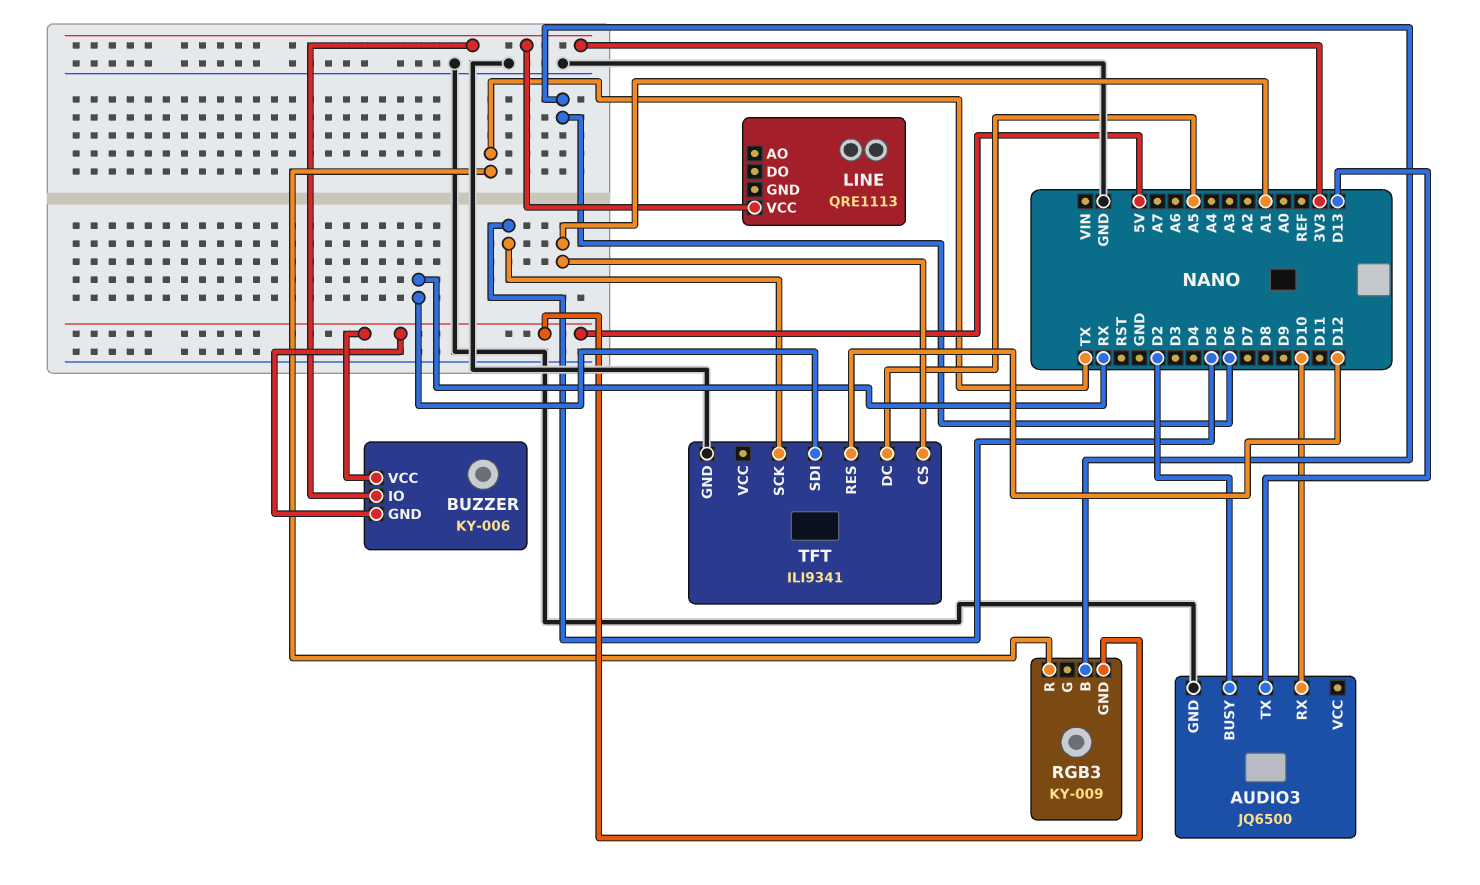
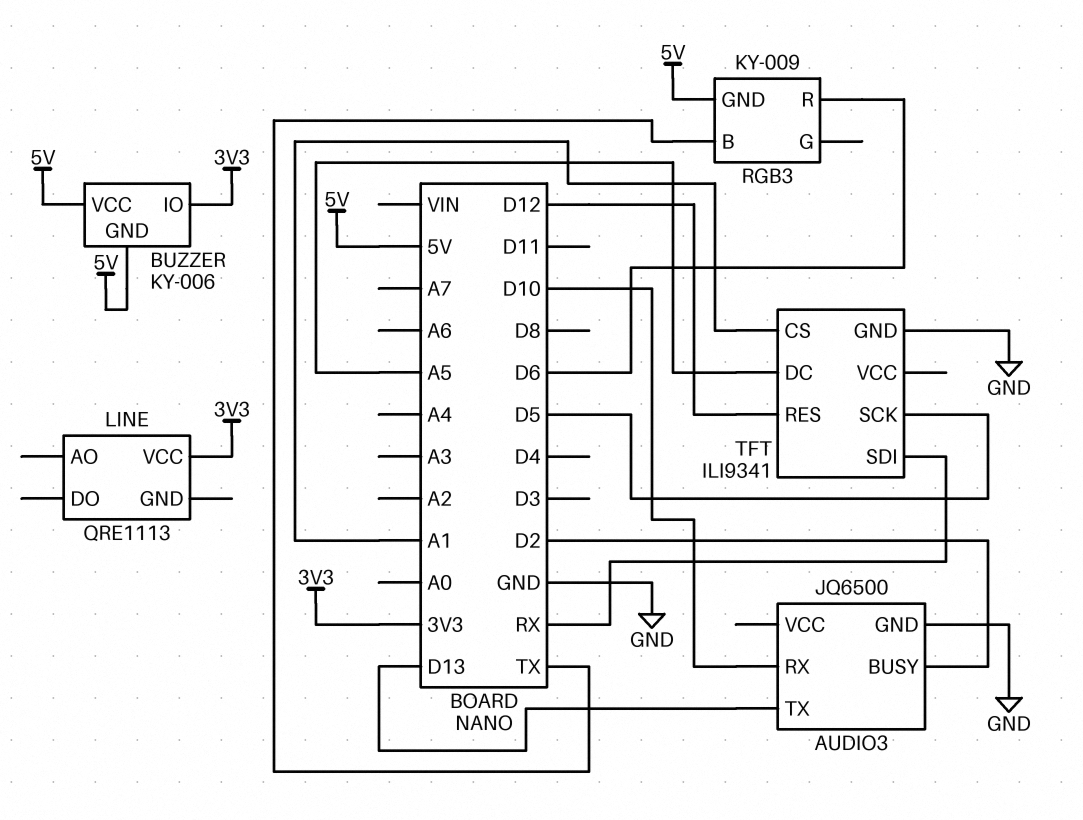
RGB3 pin B: D6 -> TX
RGB3 pin R: TX -> D6

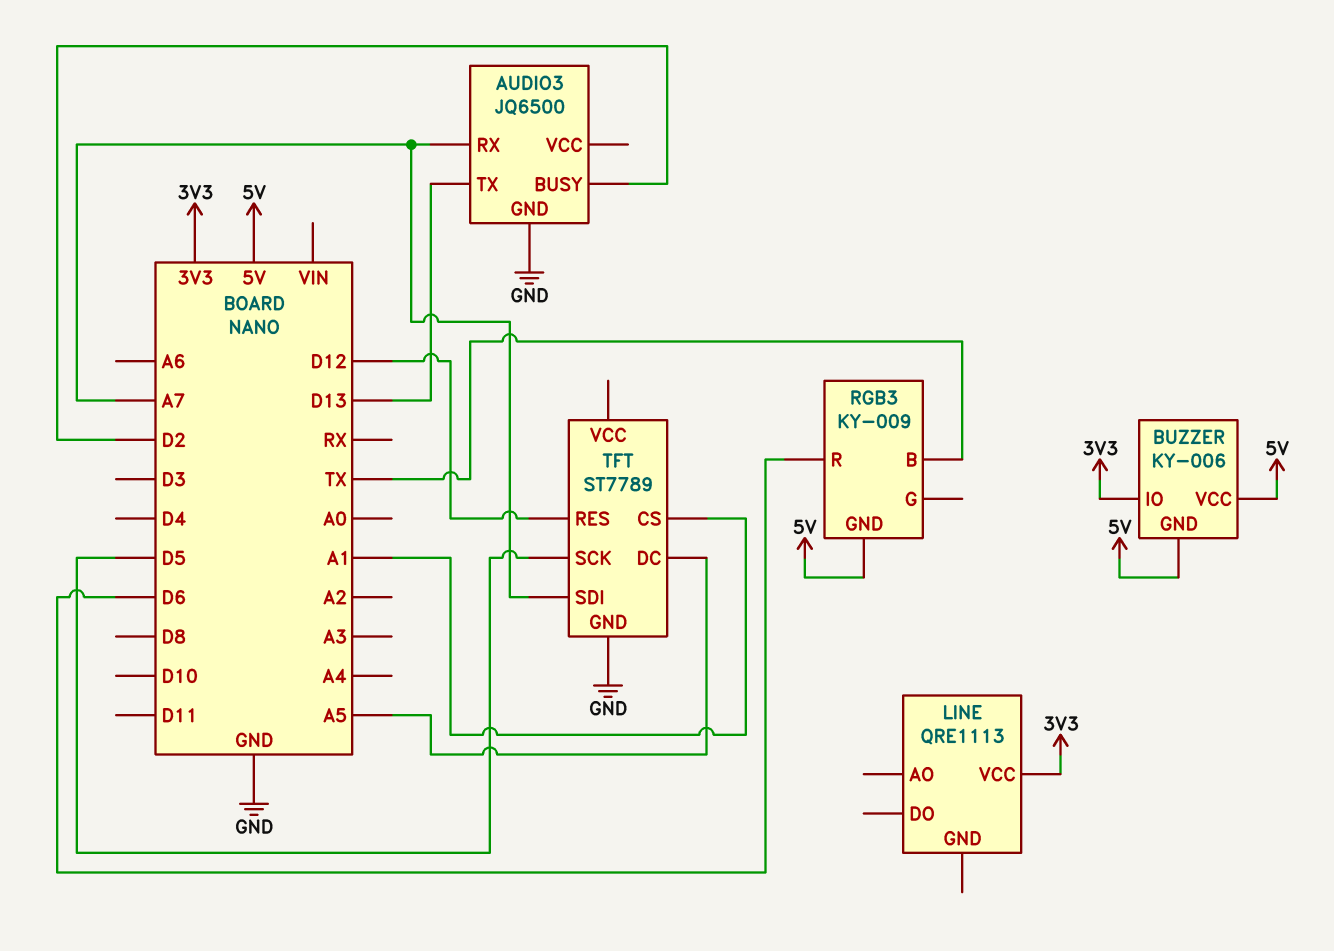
AUDIO3 pin RX: D10 -> A7
TFT: ILI9341 -> ST7789
TFT pin SDI: RX -> A7

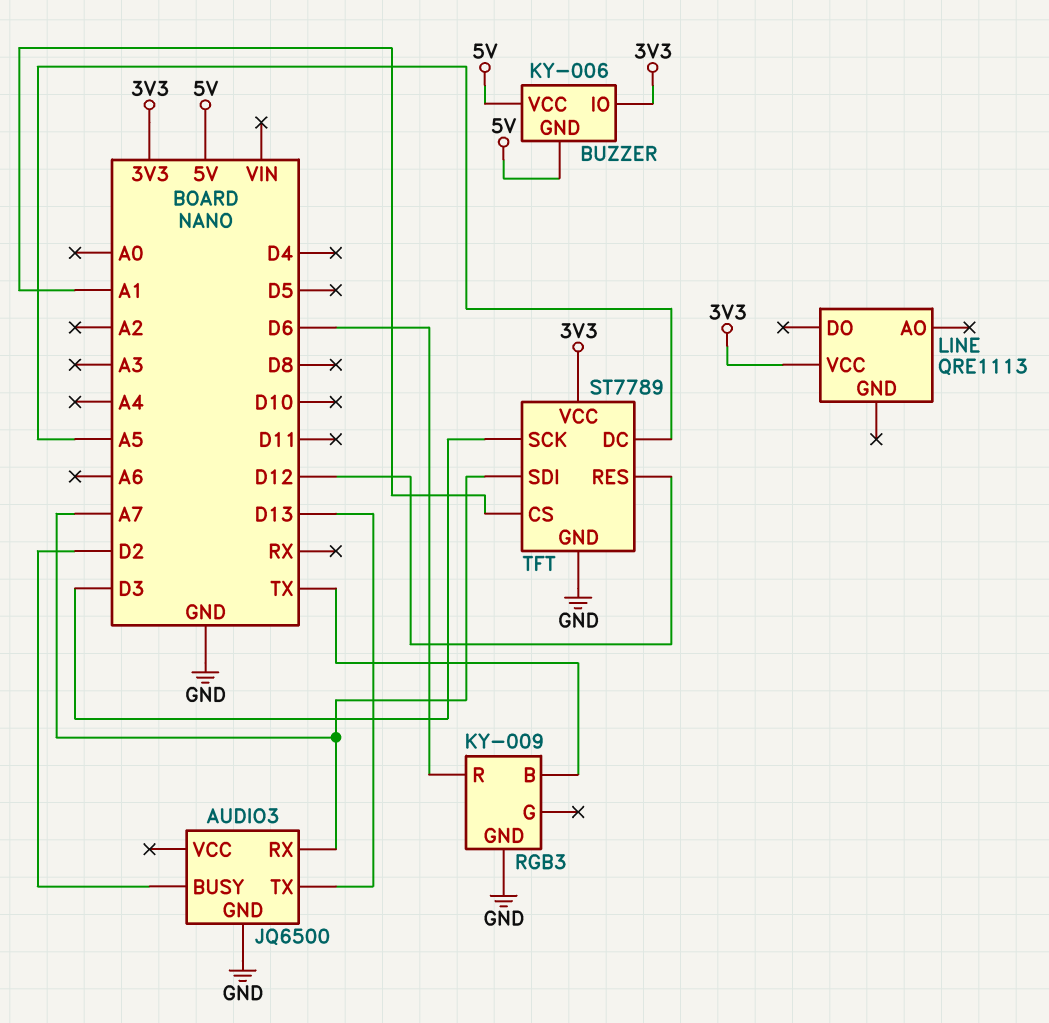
RGB3 pin GND: 5V -> GND
TFT pin SCK: D5 -> D3
TFT pin VCC: none -> 3V3

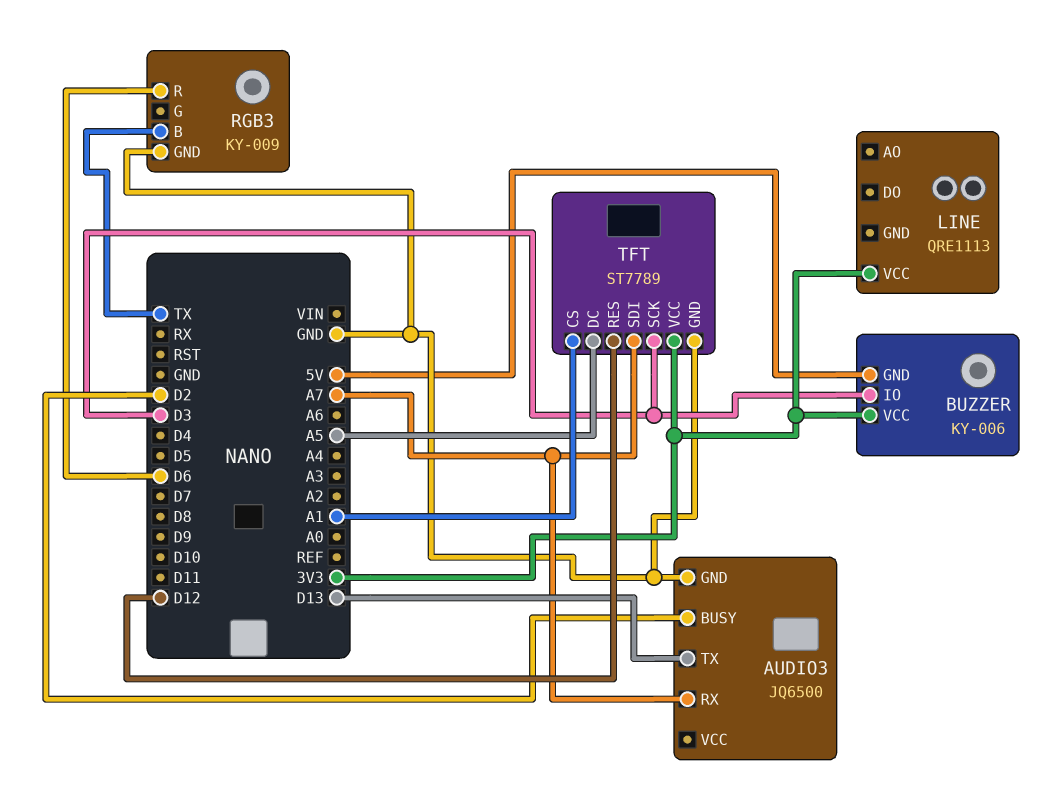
BUZZER pin IO: 3V3 -> D3
BUZZER pin VCC: 5V -> 3V3

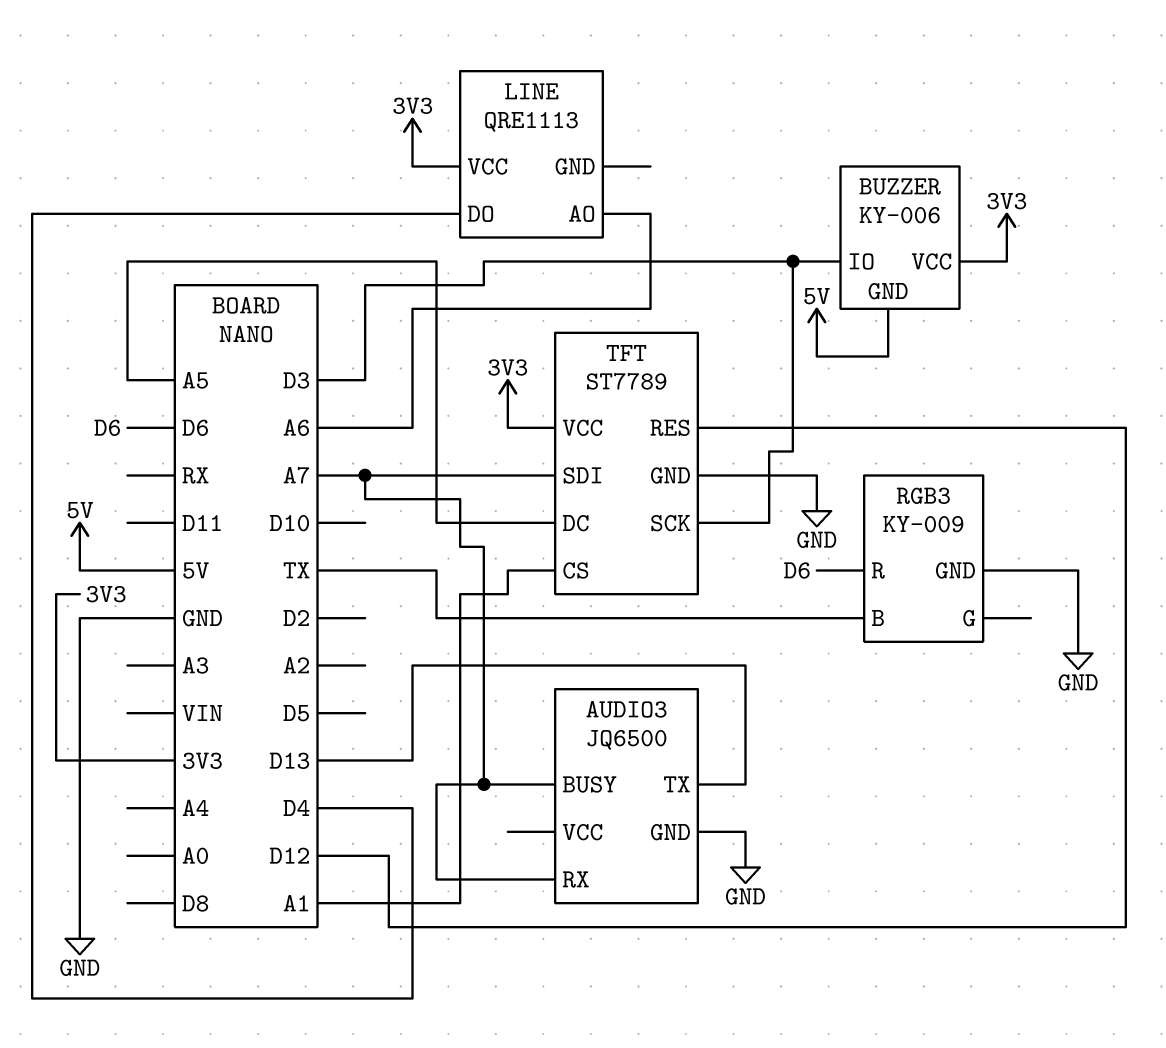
AUDIO3 pin BUSY: D2 -> A7
LINE pin AO: none -> A6
LINE pin DO: none -> D4

